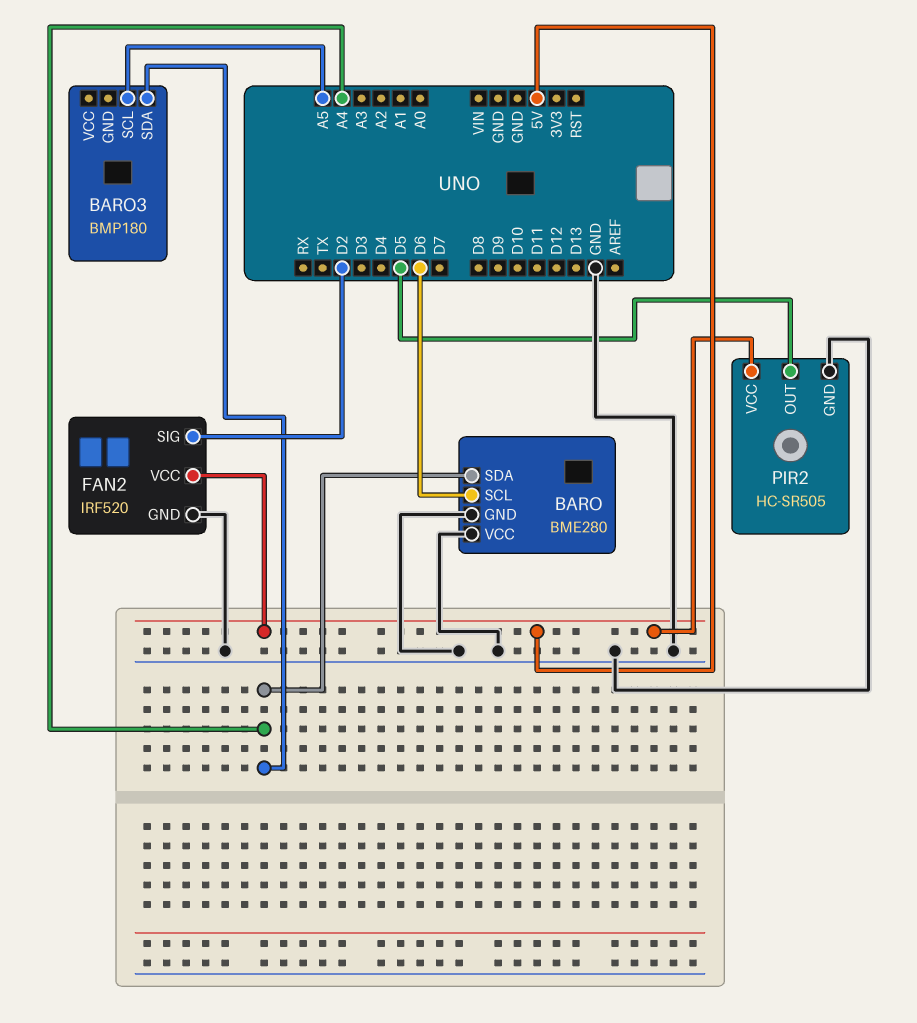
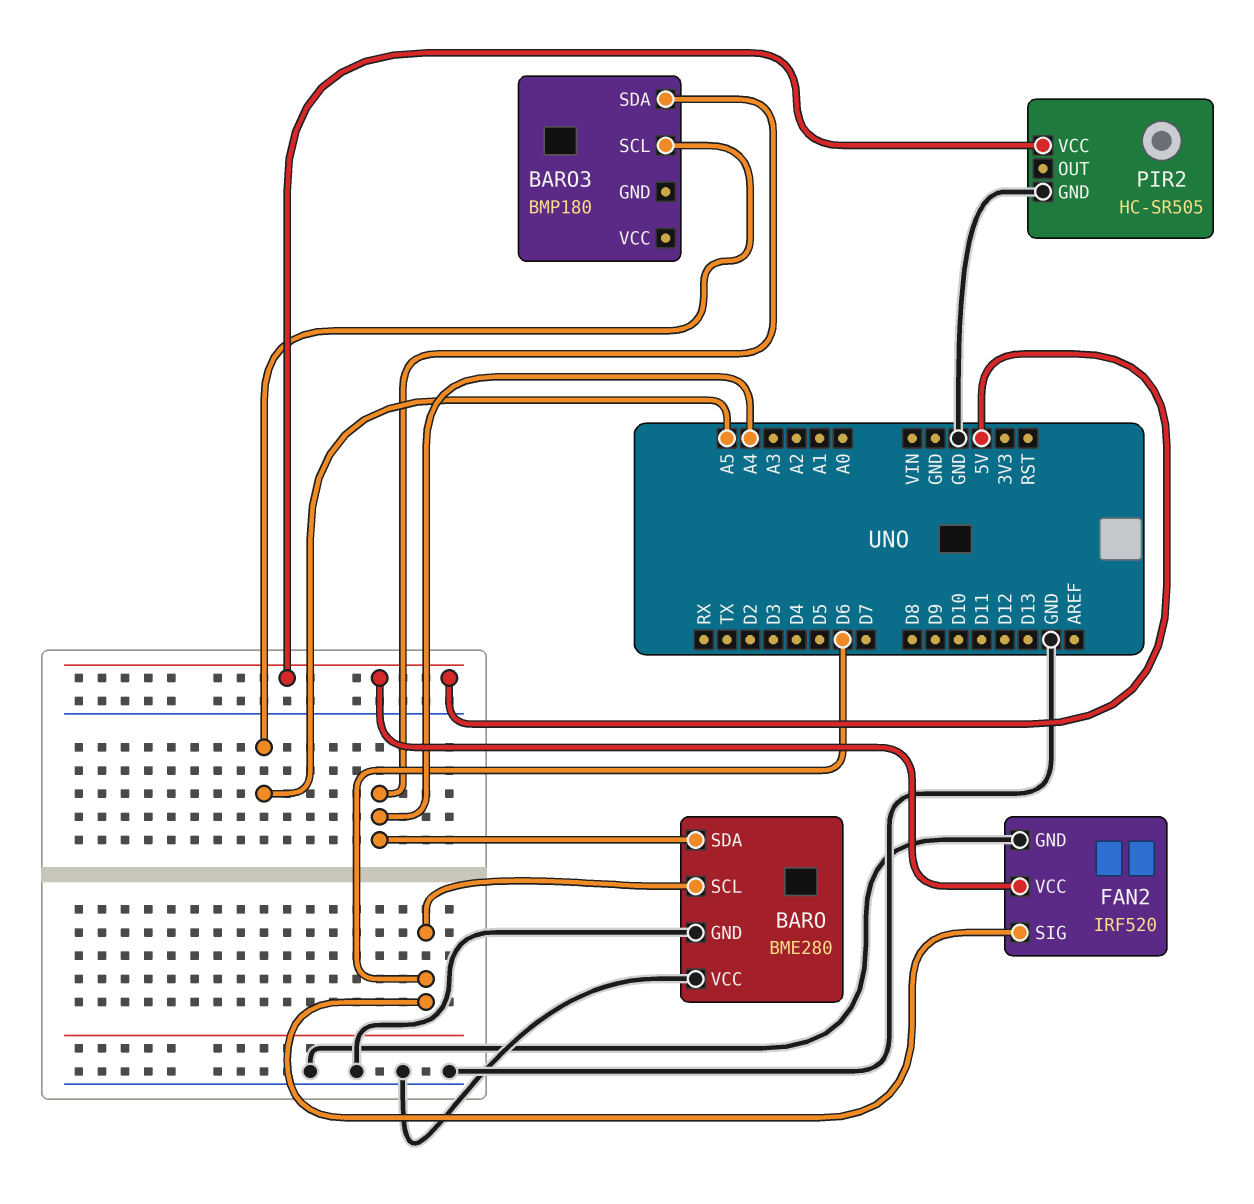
FAN2 pin SIG: D2 -> D6
PIR2 pin OUT: D5 -> none

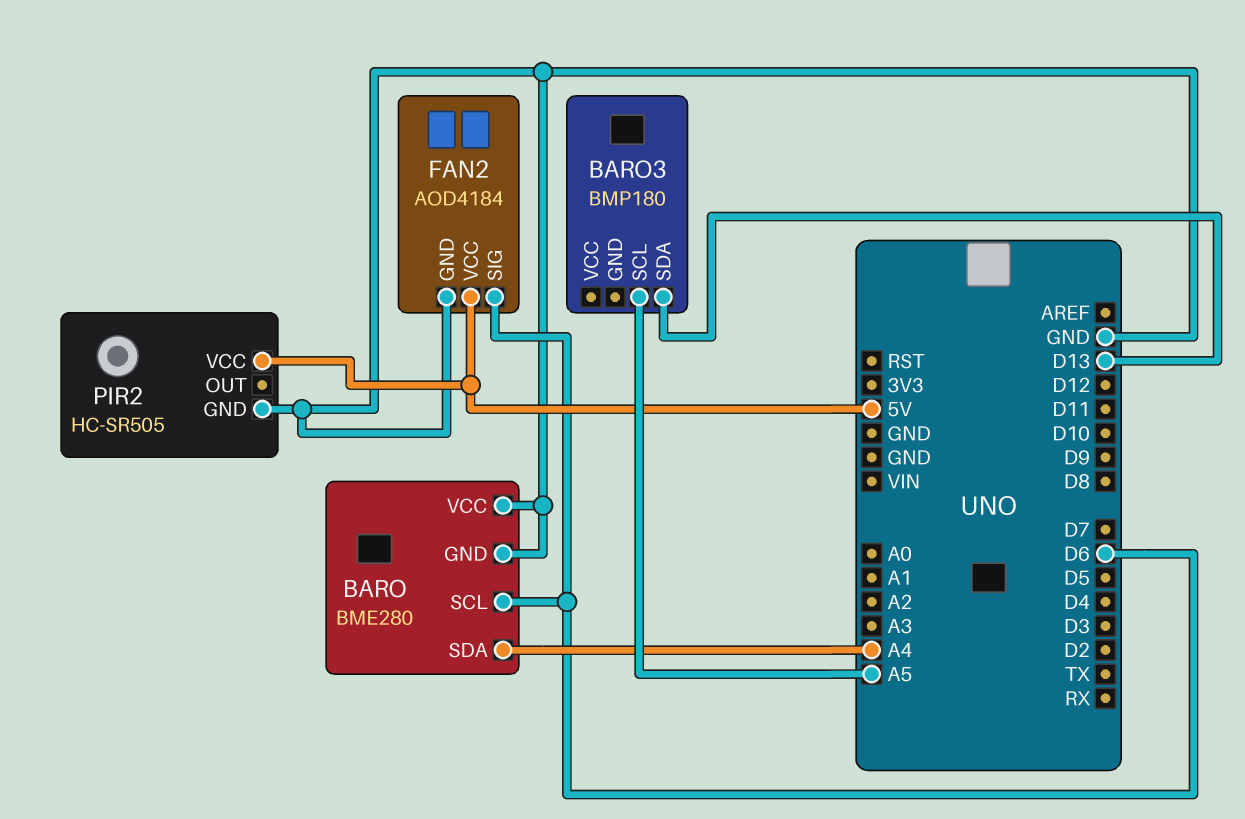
BARO3 pin SDA: A4 -> D13
FAN2: IRF520 -> AOD4184

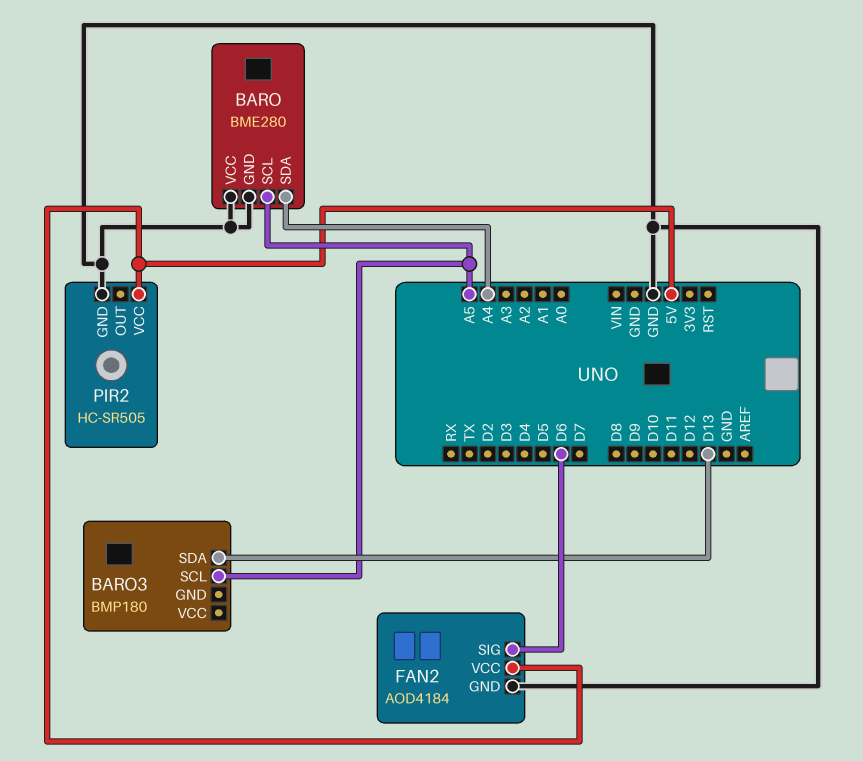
BARO pin SCL: D6 -> A5

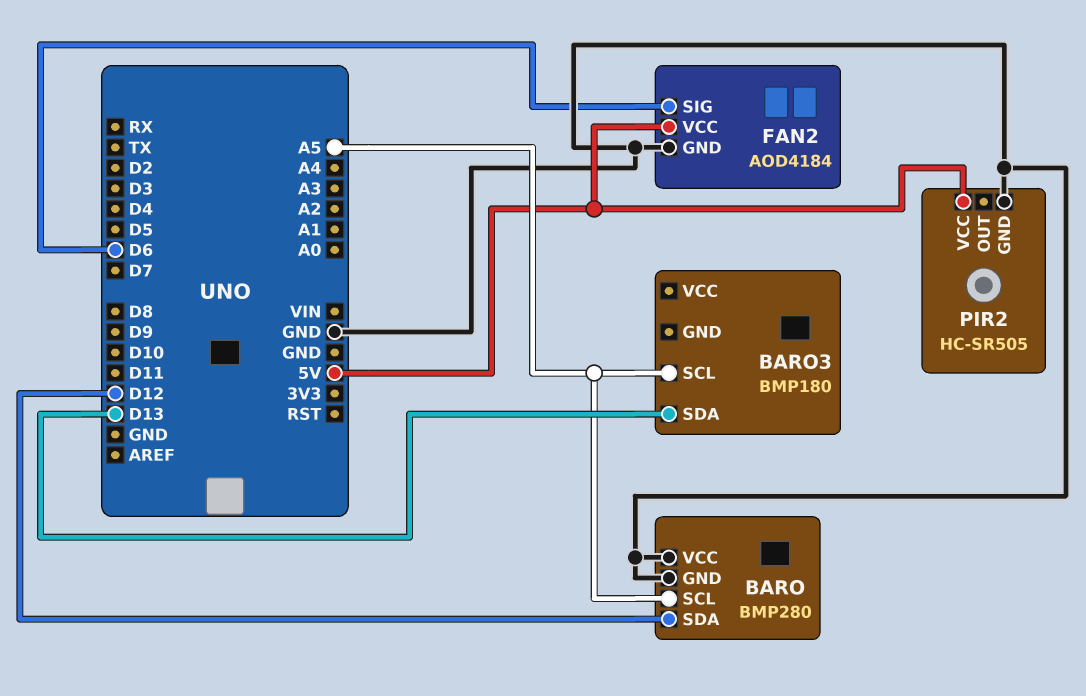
BARO: BME280 -> BMP280
BARO pin SDA: A4 -> D12

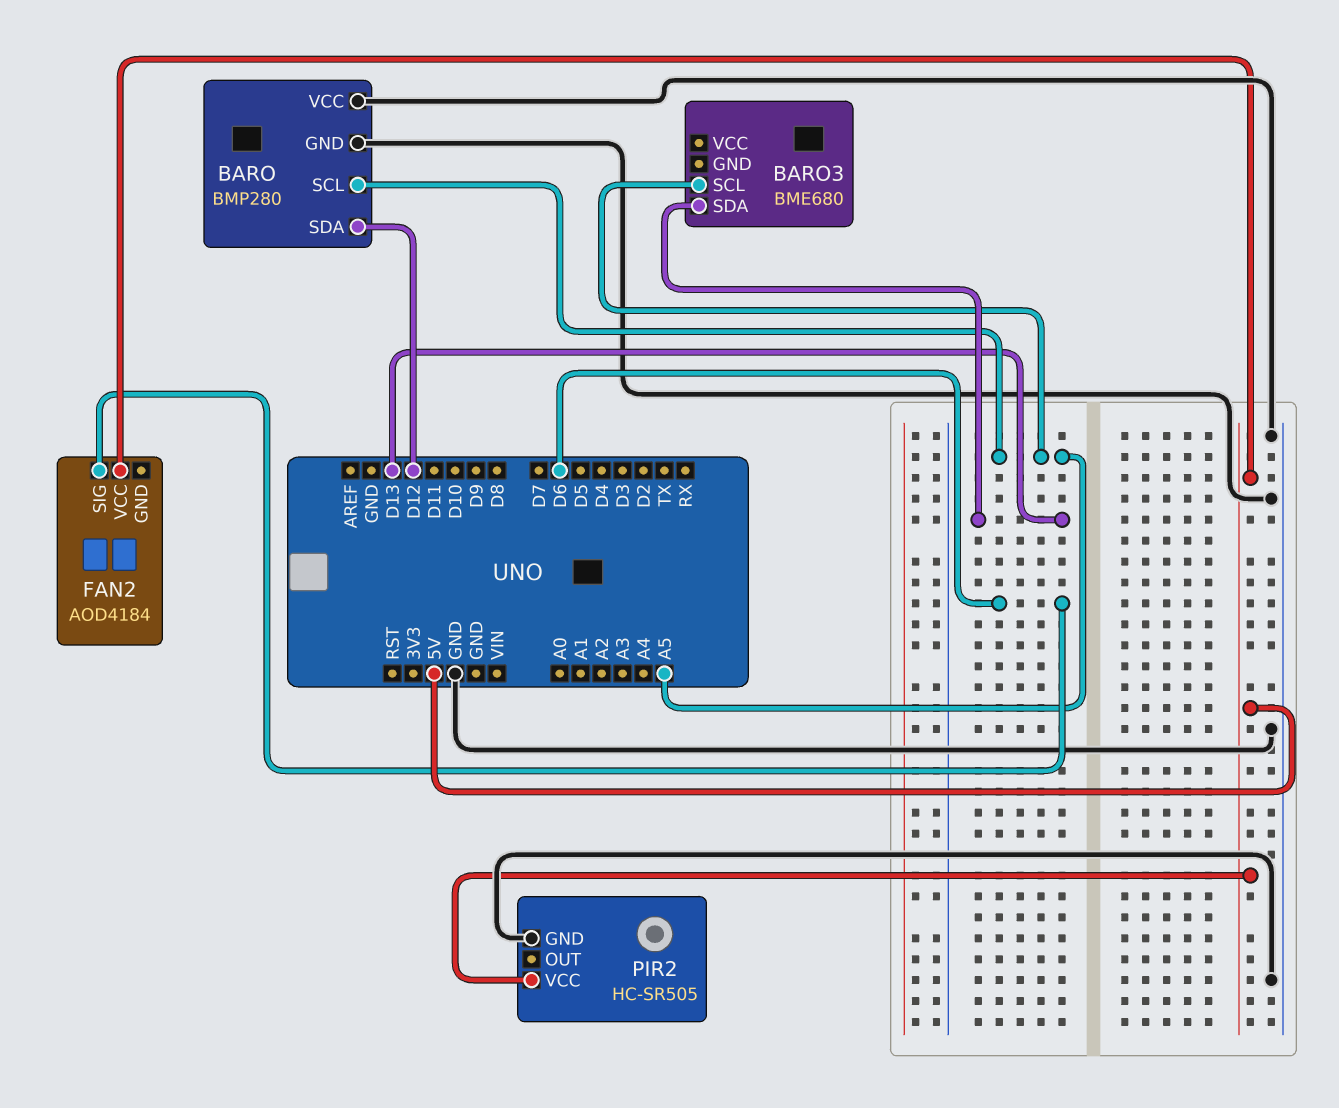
BARO3: BMP180 -> BME680
FAN2 pin GND: GND -> none

